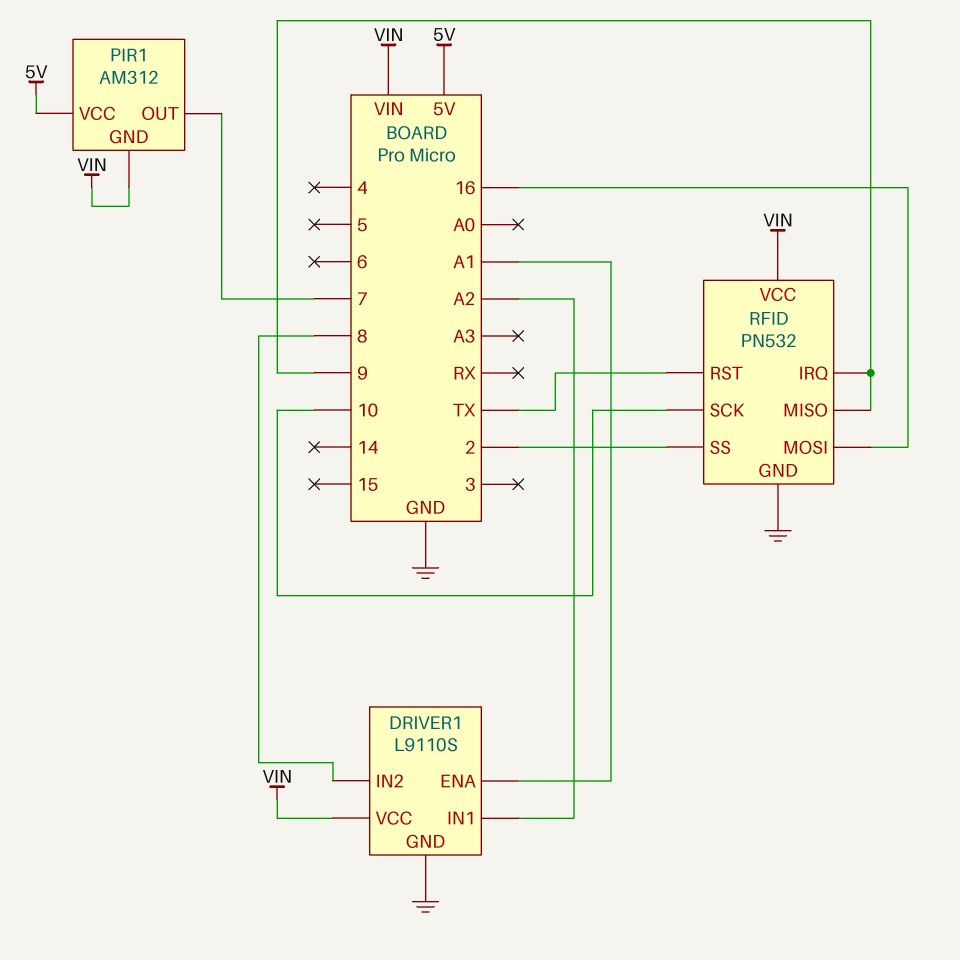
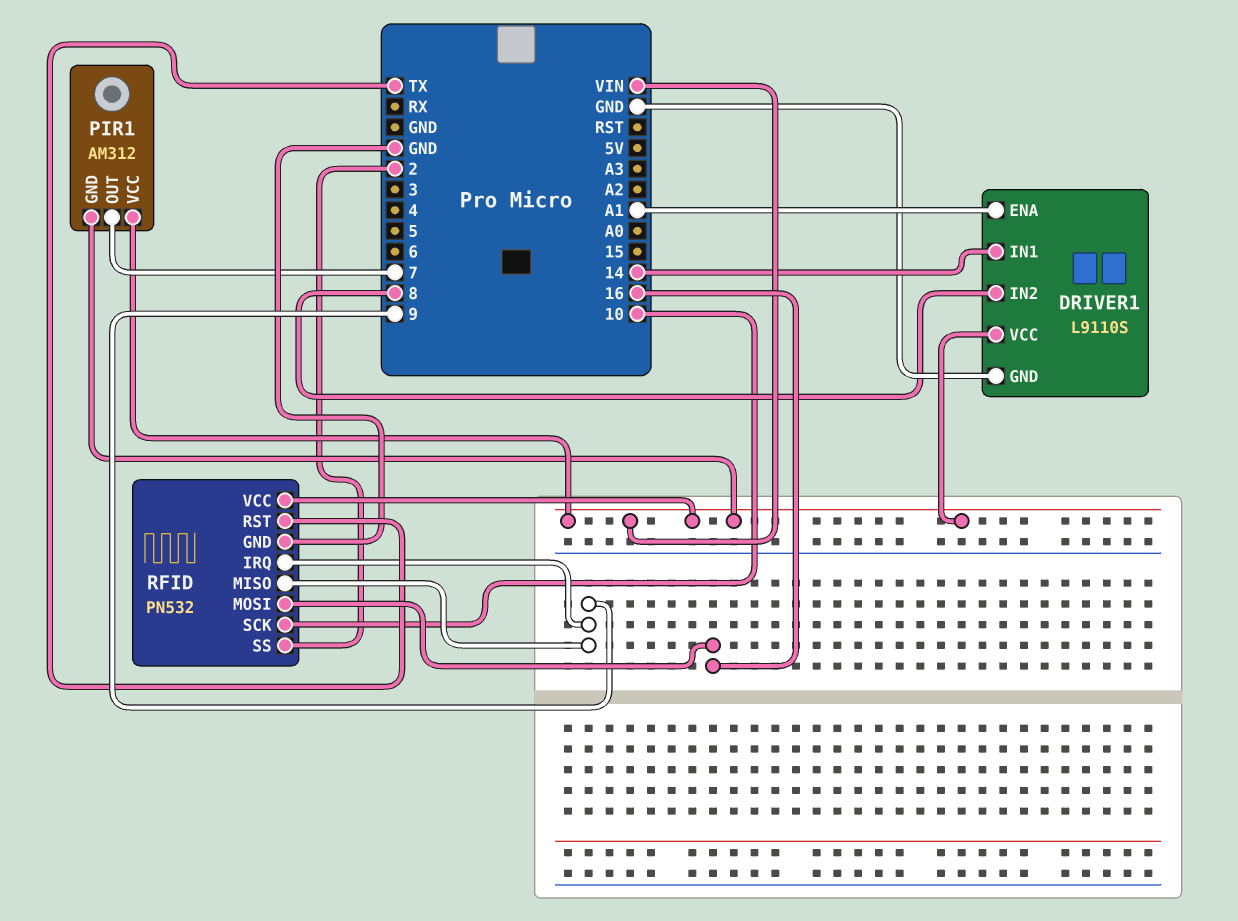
DRIVER1 pin IN1: A2 -> 14
PIR1 pin VCC: 5V -> VIN

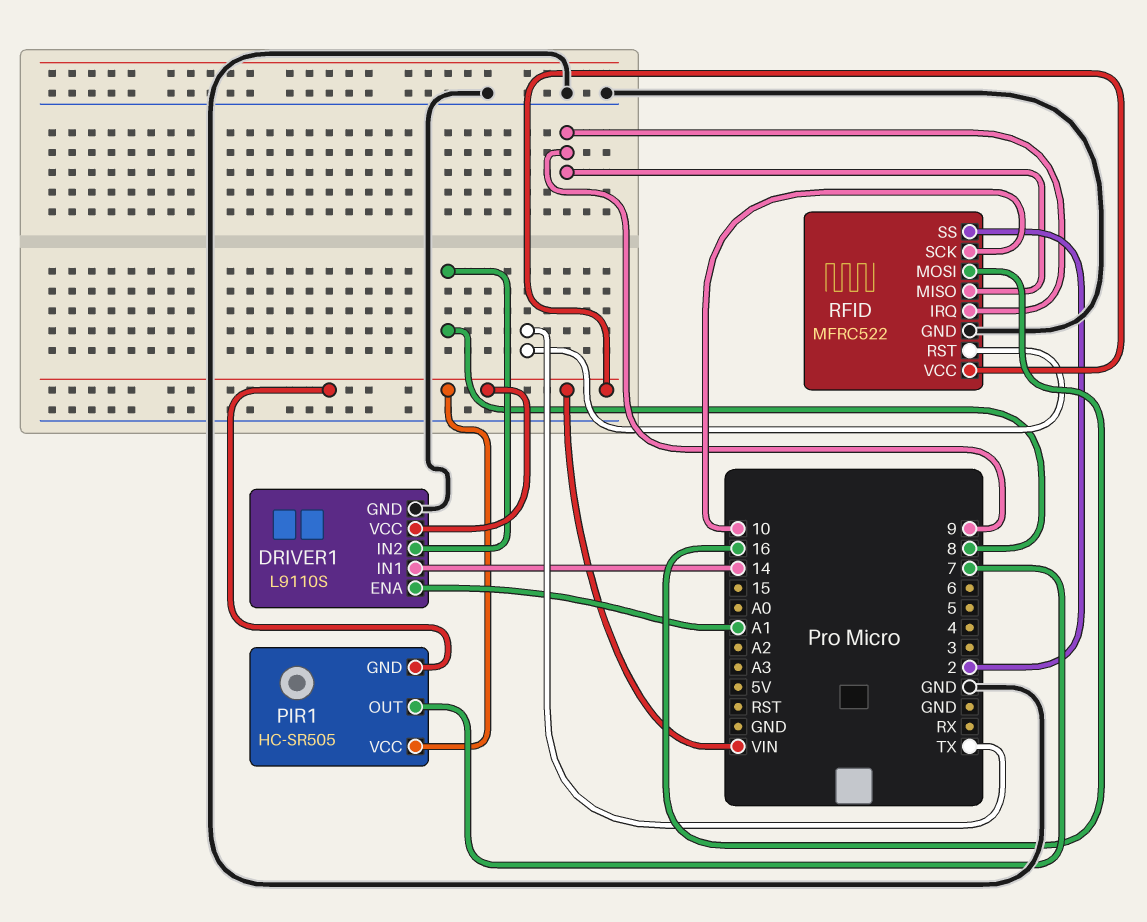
PIR1: AM312 -> HC-SR505
RFID: PN532 -> MFRC522

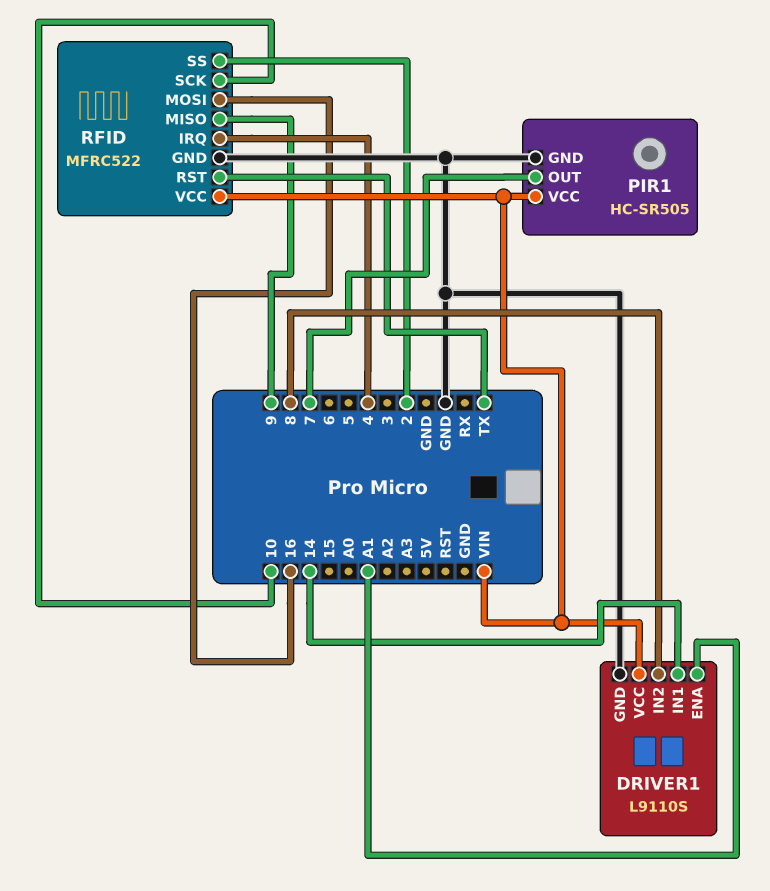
PIR1 pin GND: VIN -> GND
RFID pin IRQ: 9 -> 4

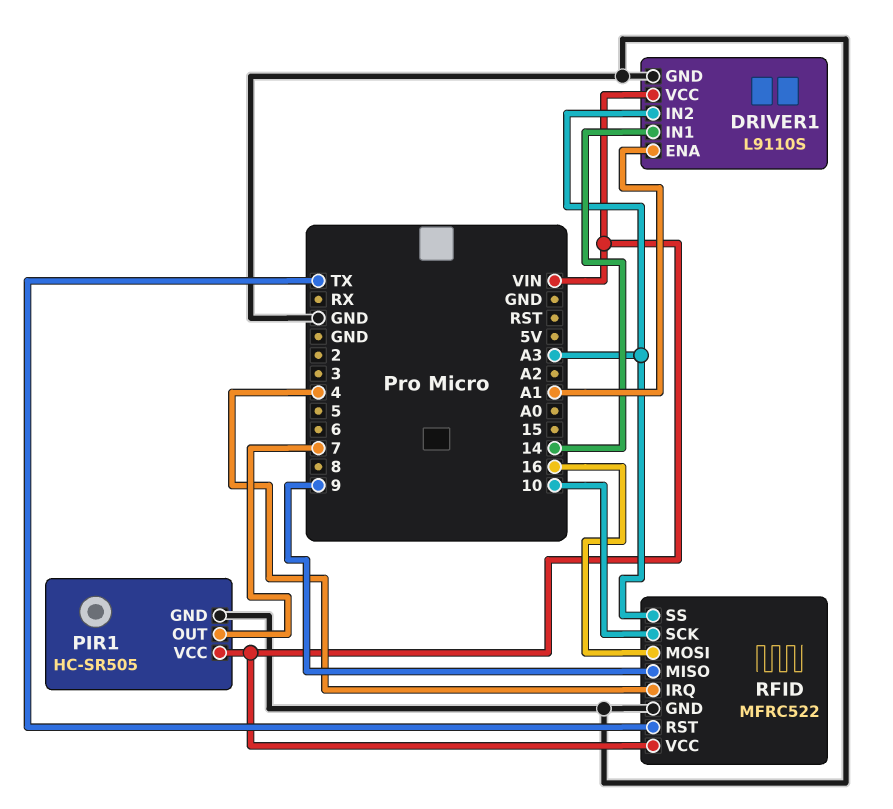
DRIVER1 pin IN2: 8 -> A3
RFID pin SS: 2 -> A3

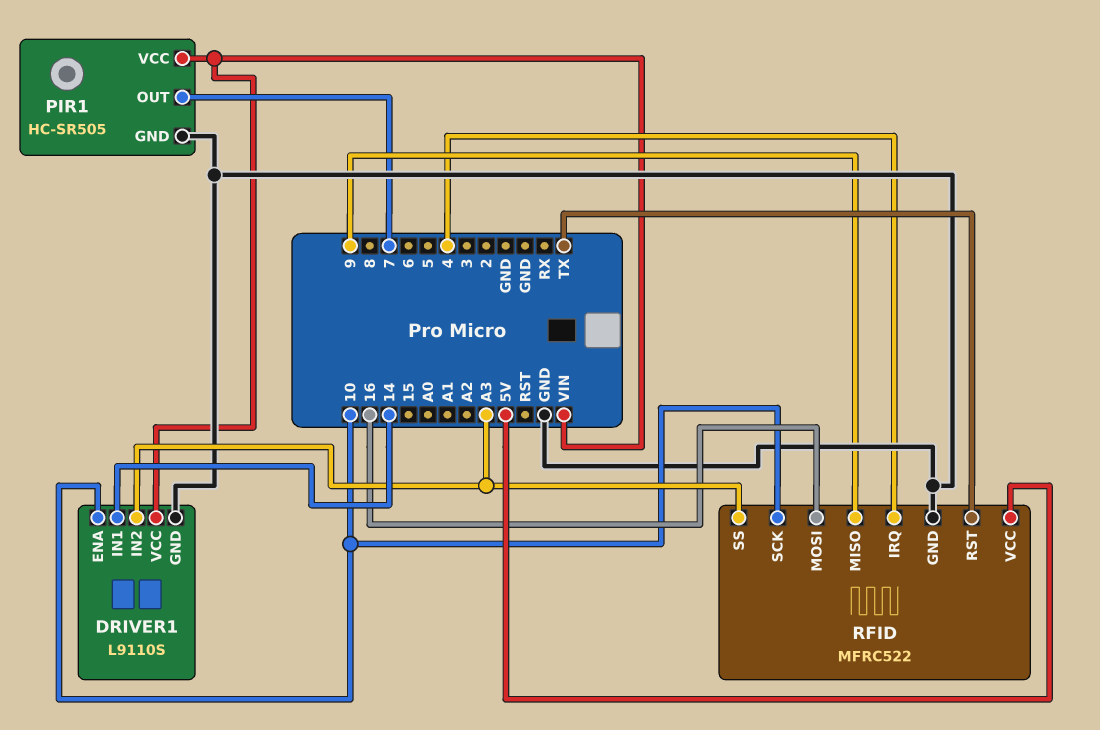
DRIVER1 pin ENA: A1 -> 10
RFID pin VCC: VIN -> 5V

